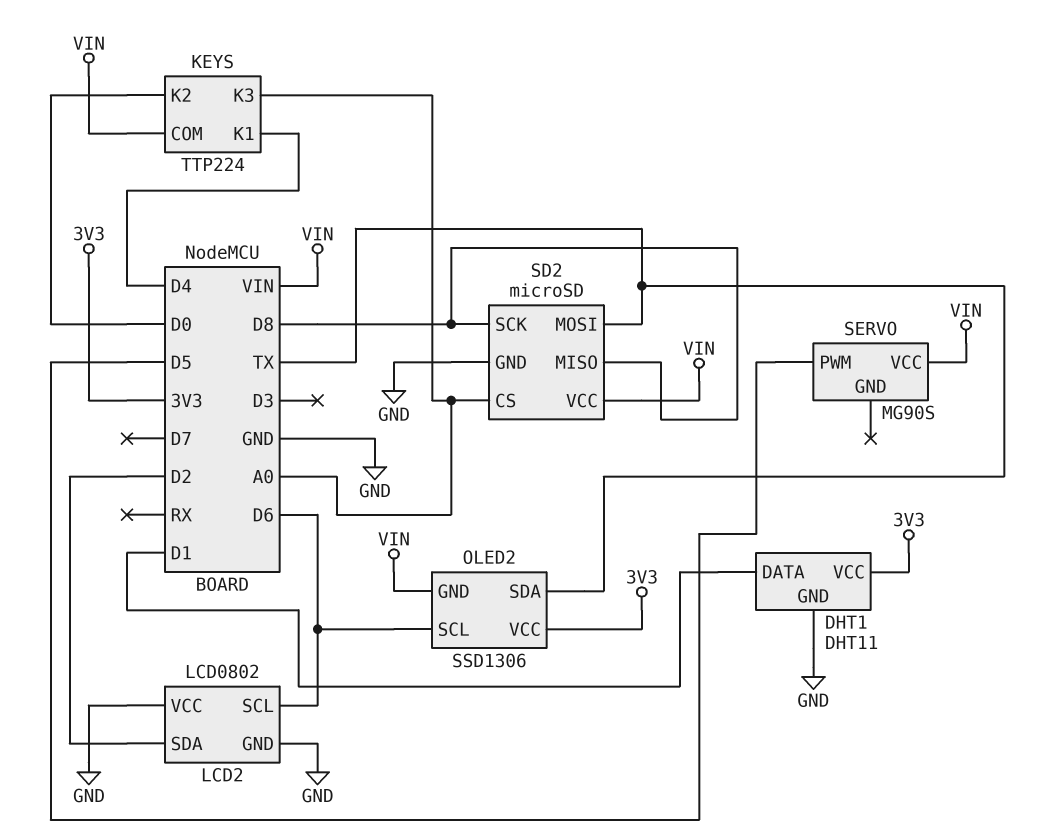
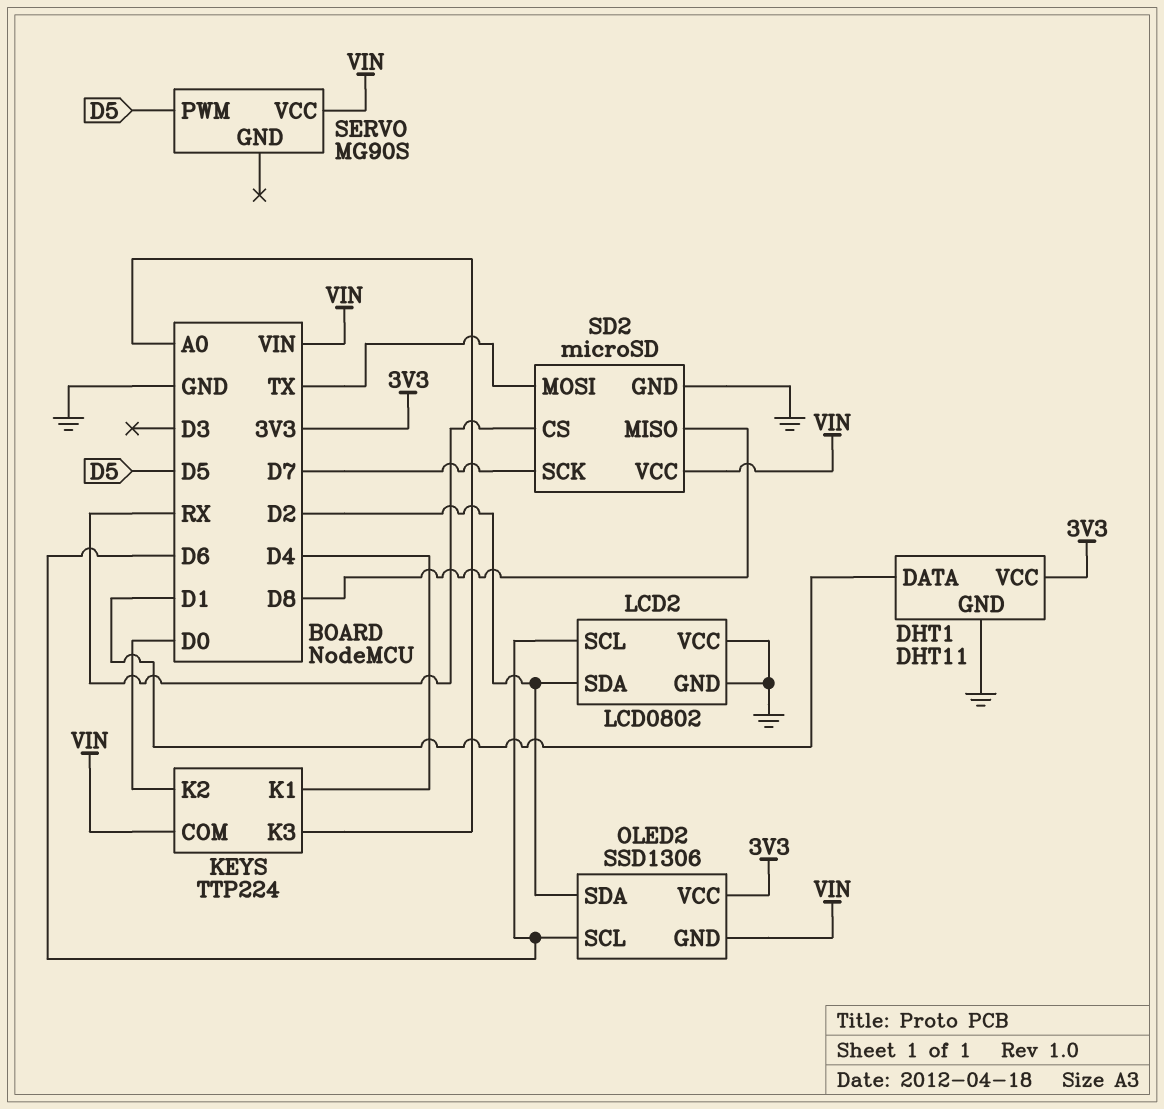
OLED2 pin SDA: TX -> D2
SD2 pin CS: A0 -> RX
SD2 pin SCK: D8 -> D7

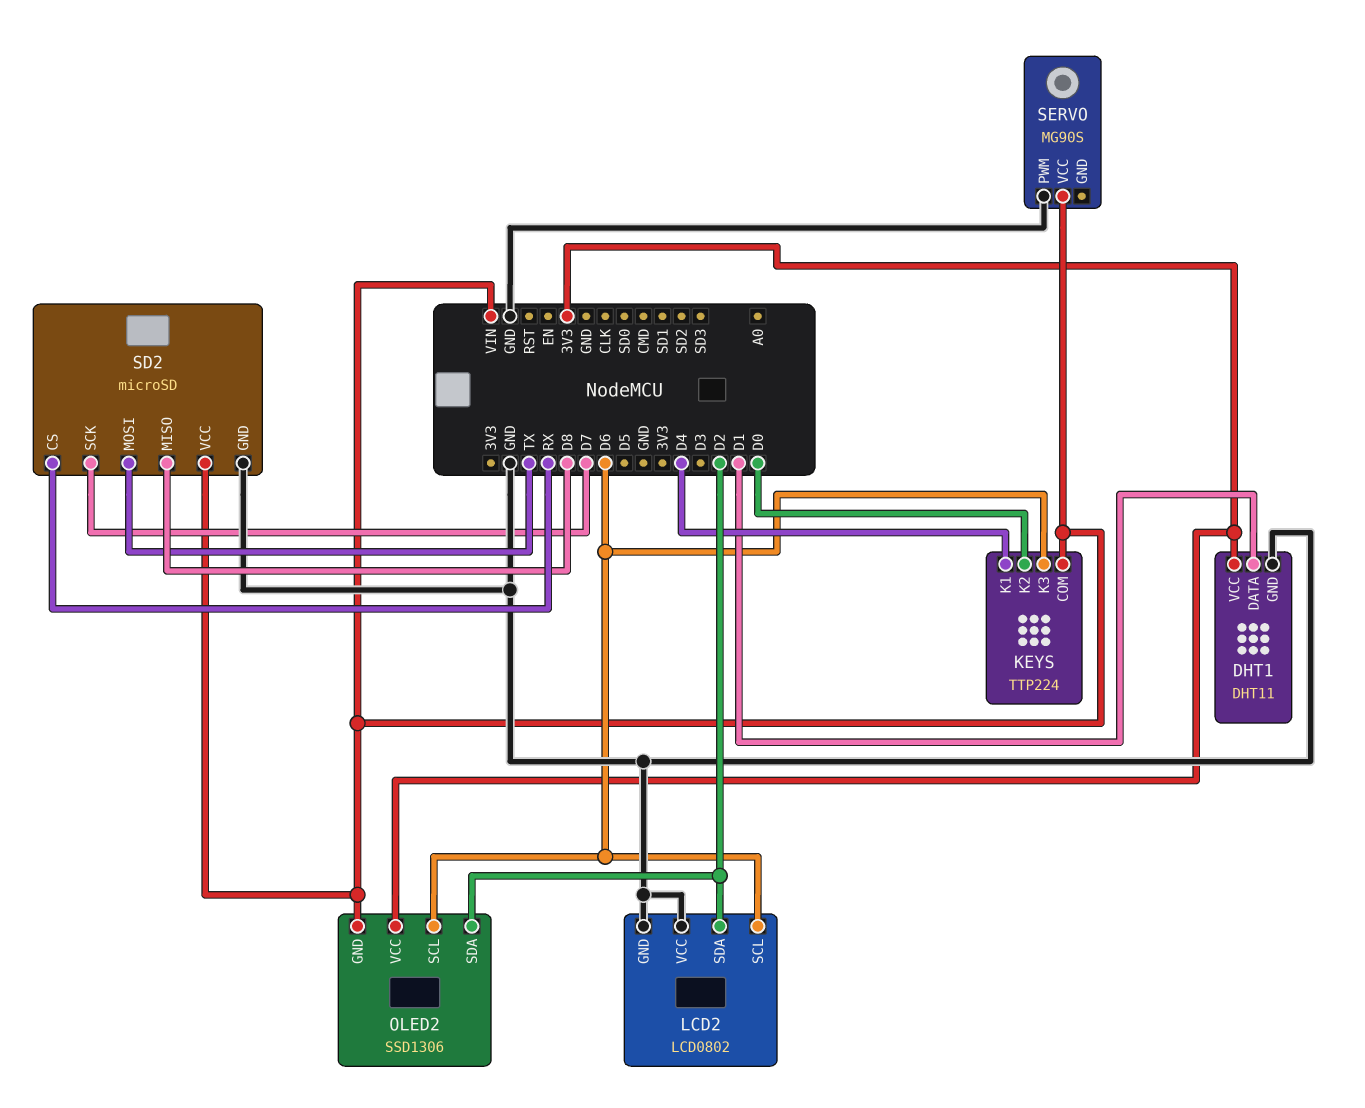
KEYS pin K3: A0 -> D6
SERVO pin PWM: D5 -> GND

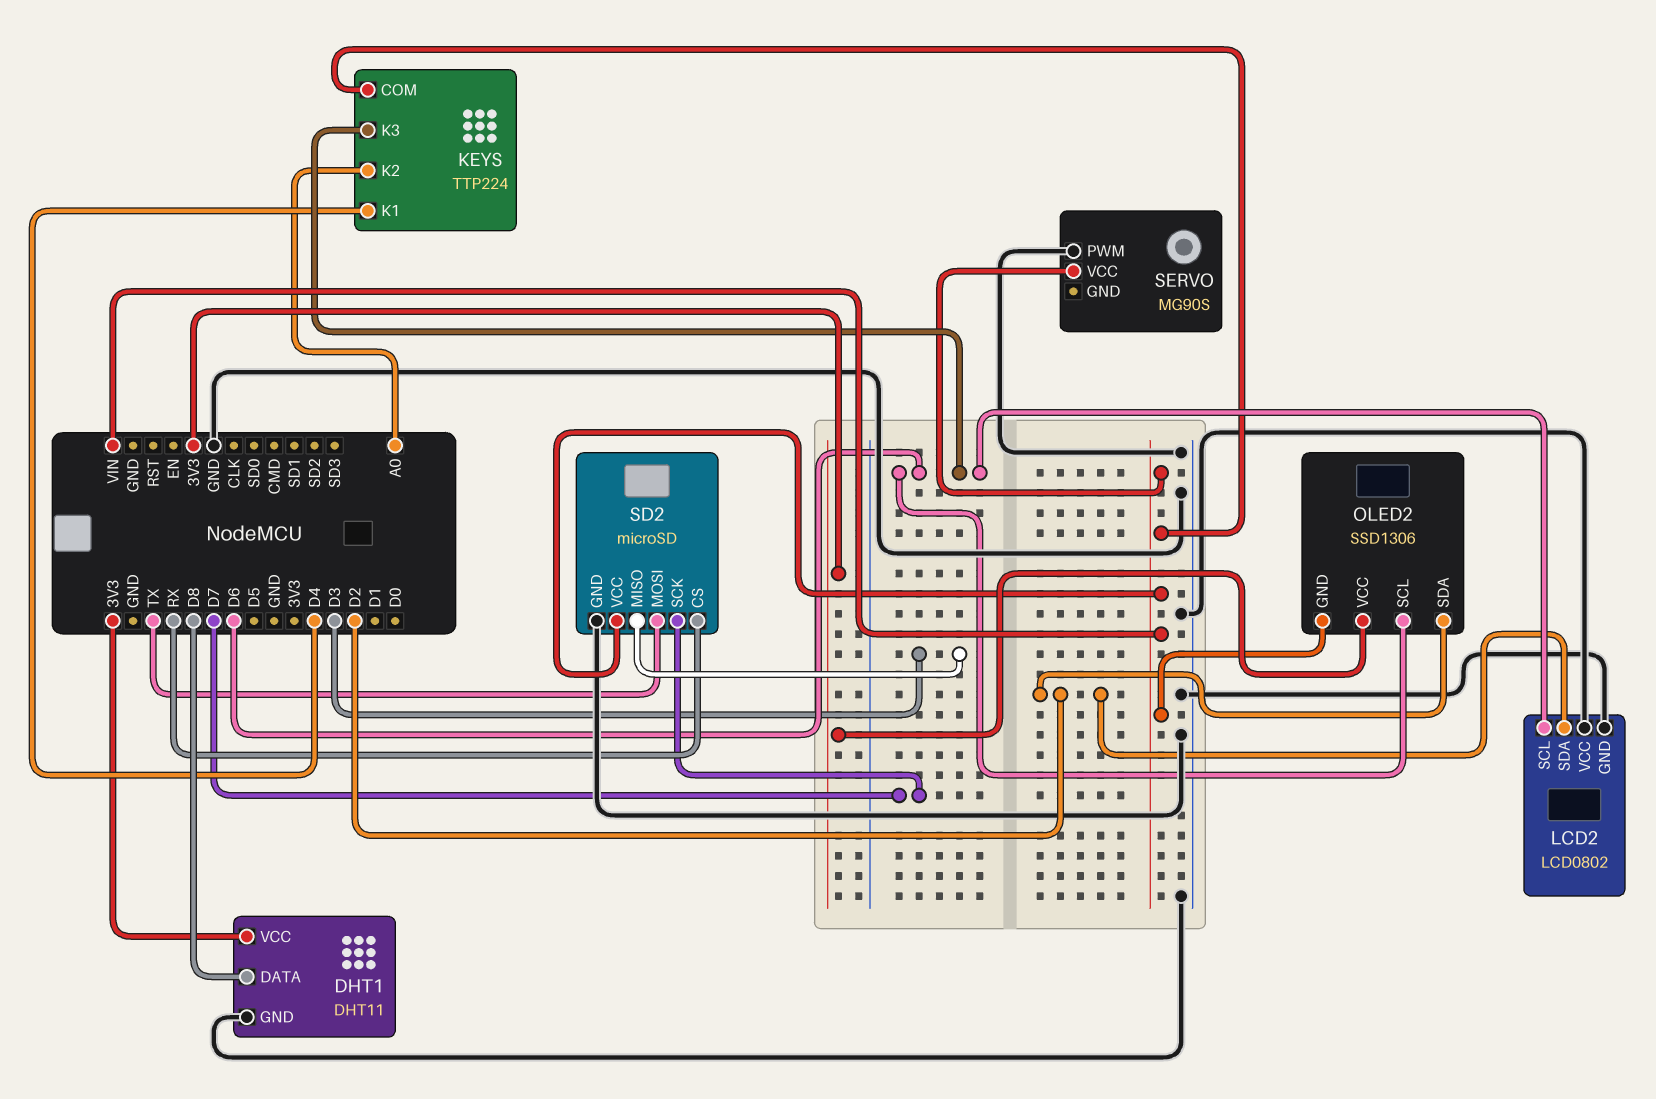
DHT1 pin DATA: D1 -> D8
KEYS pin K2: D0 -> A0
SD2 pin MISO: D8 -> D3

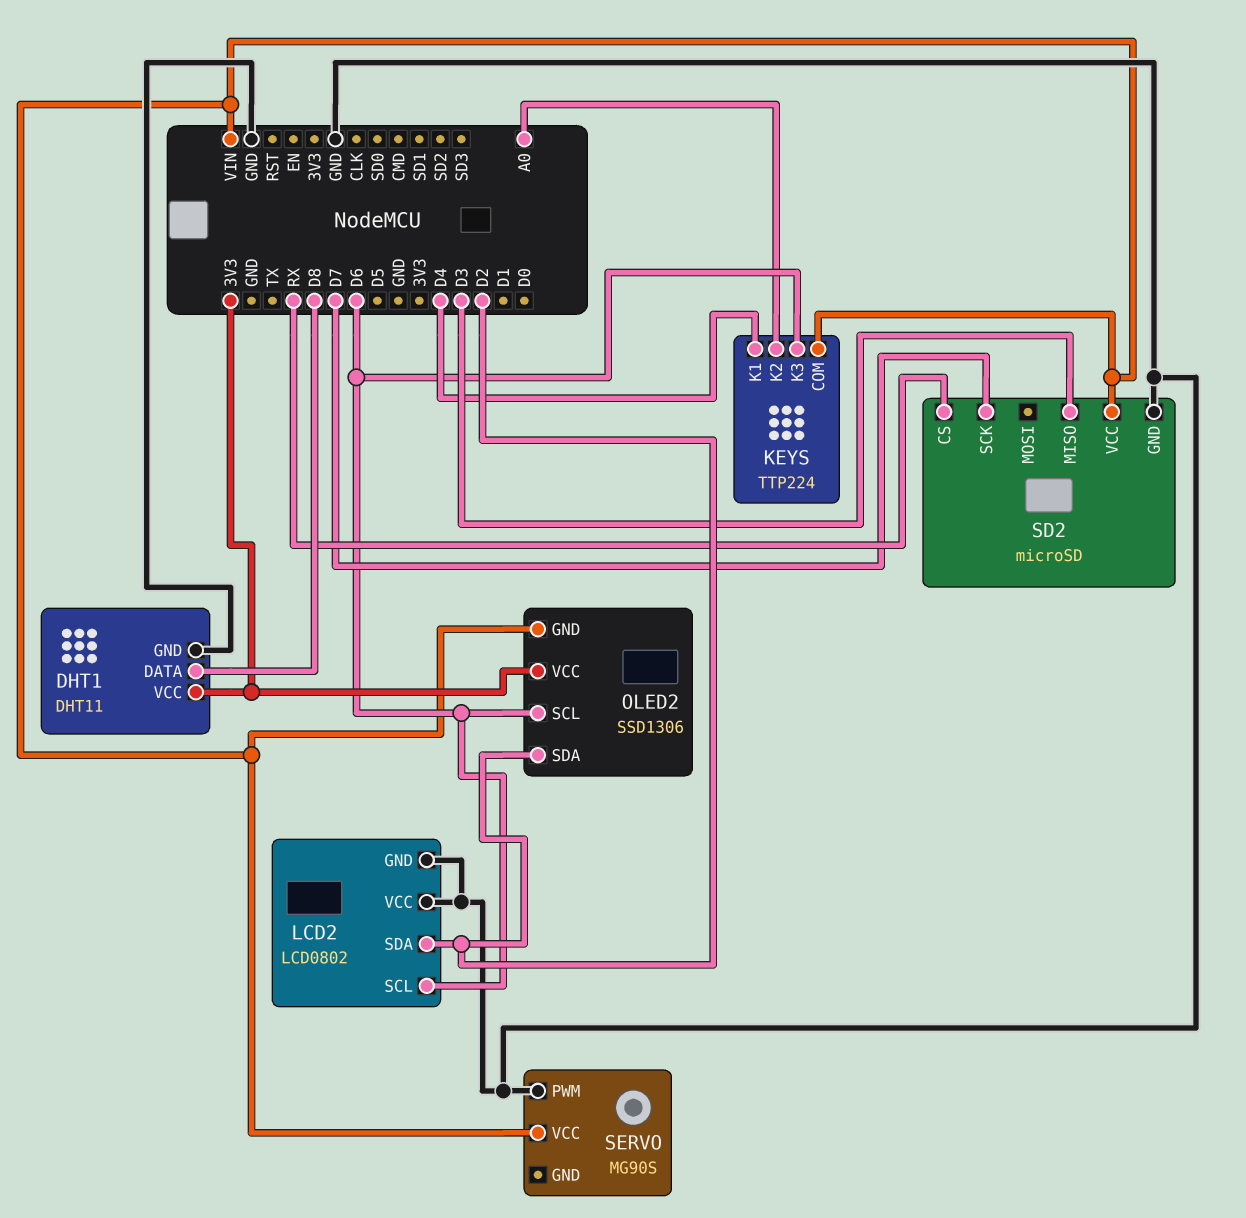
SD2 pin MOSI: TX -> none

